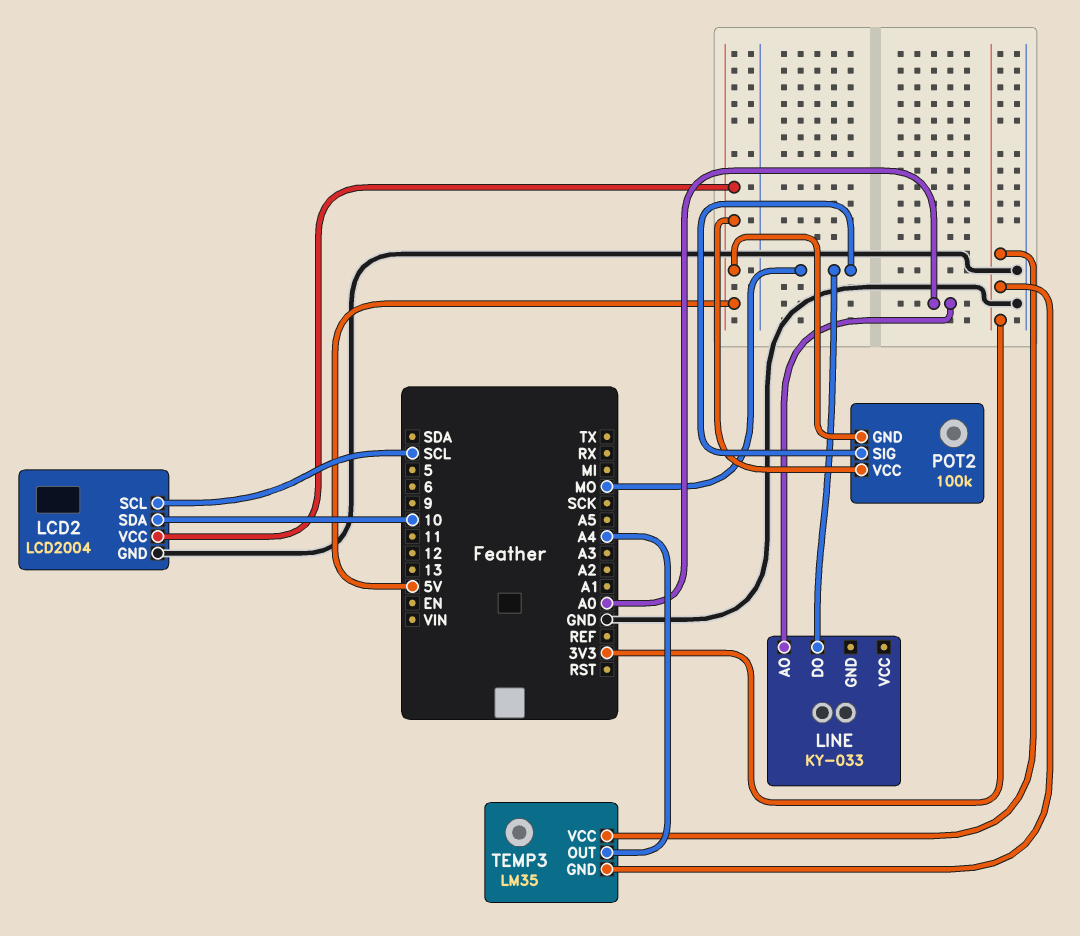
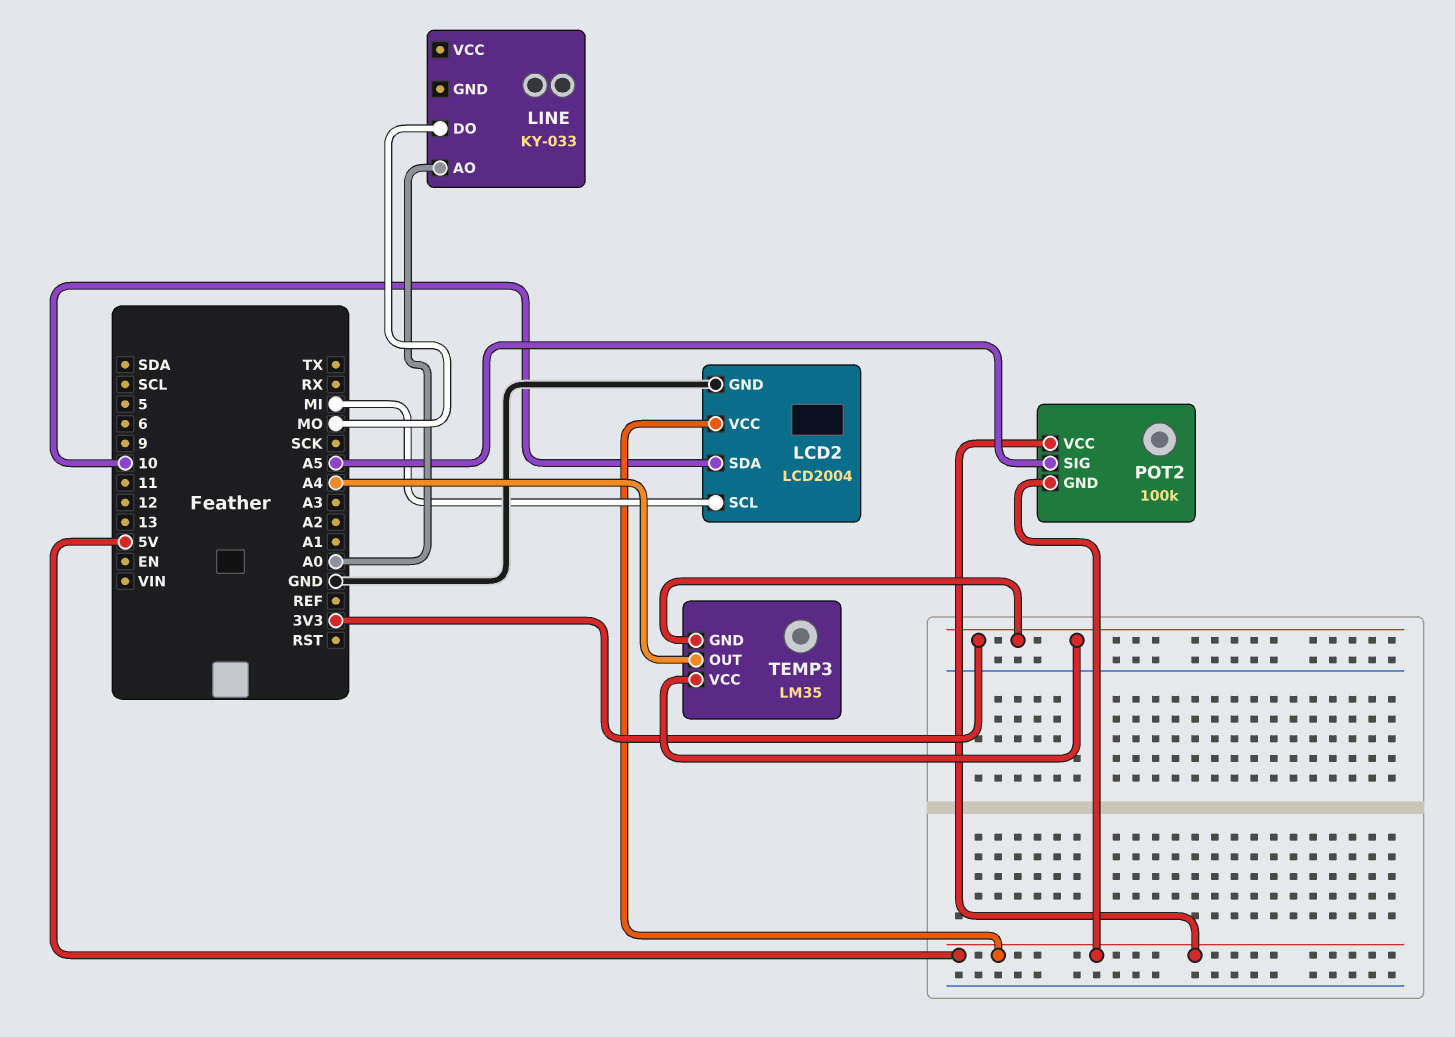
LCD2 pin SCL: SCL -> MI
POT2 pin SIG: MO -> A5

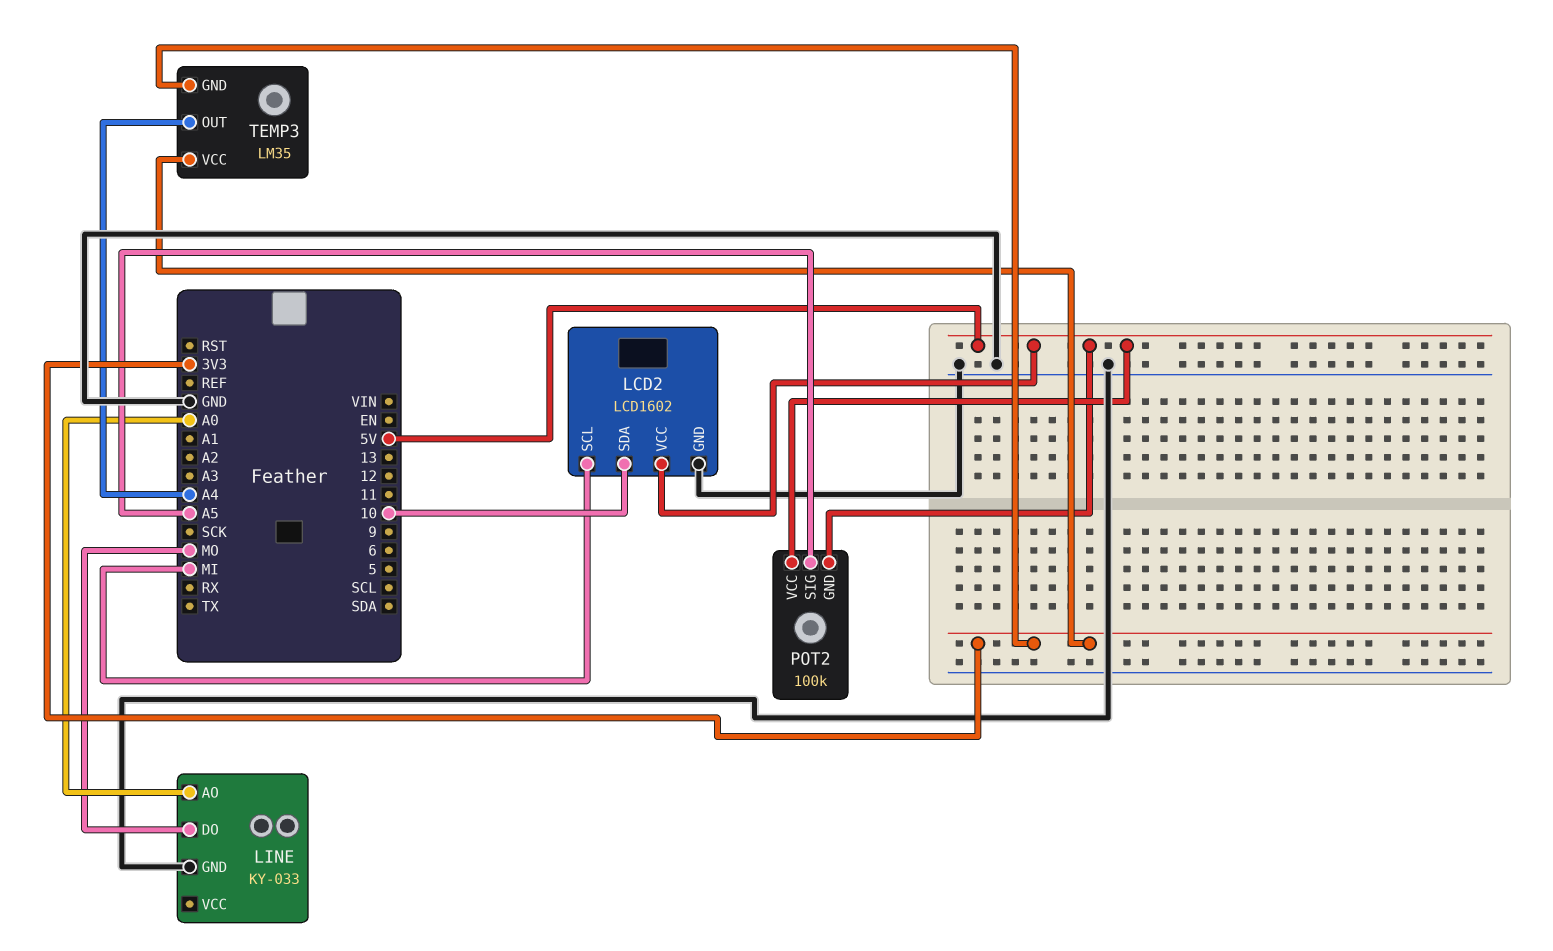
LCD2: LCD2004 -> LCD1602
LINE pin GND: none -> GND

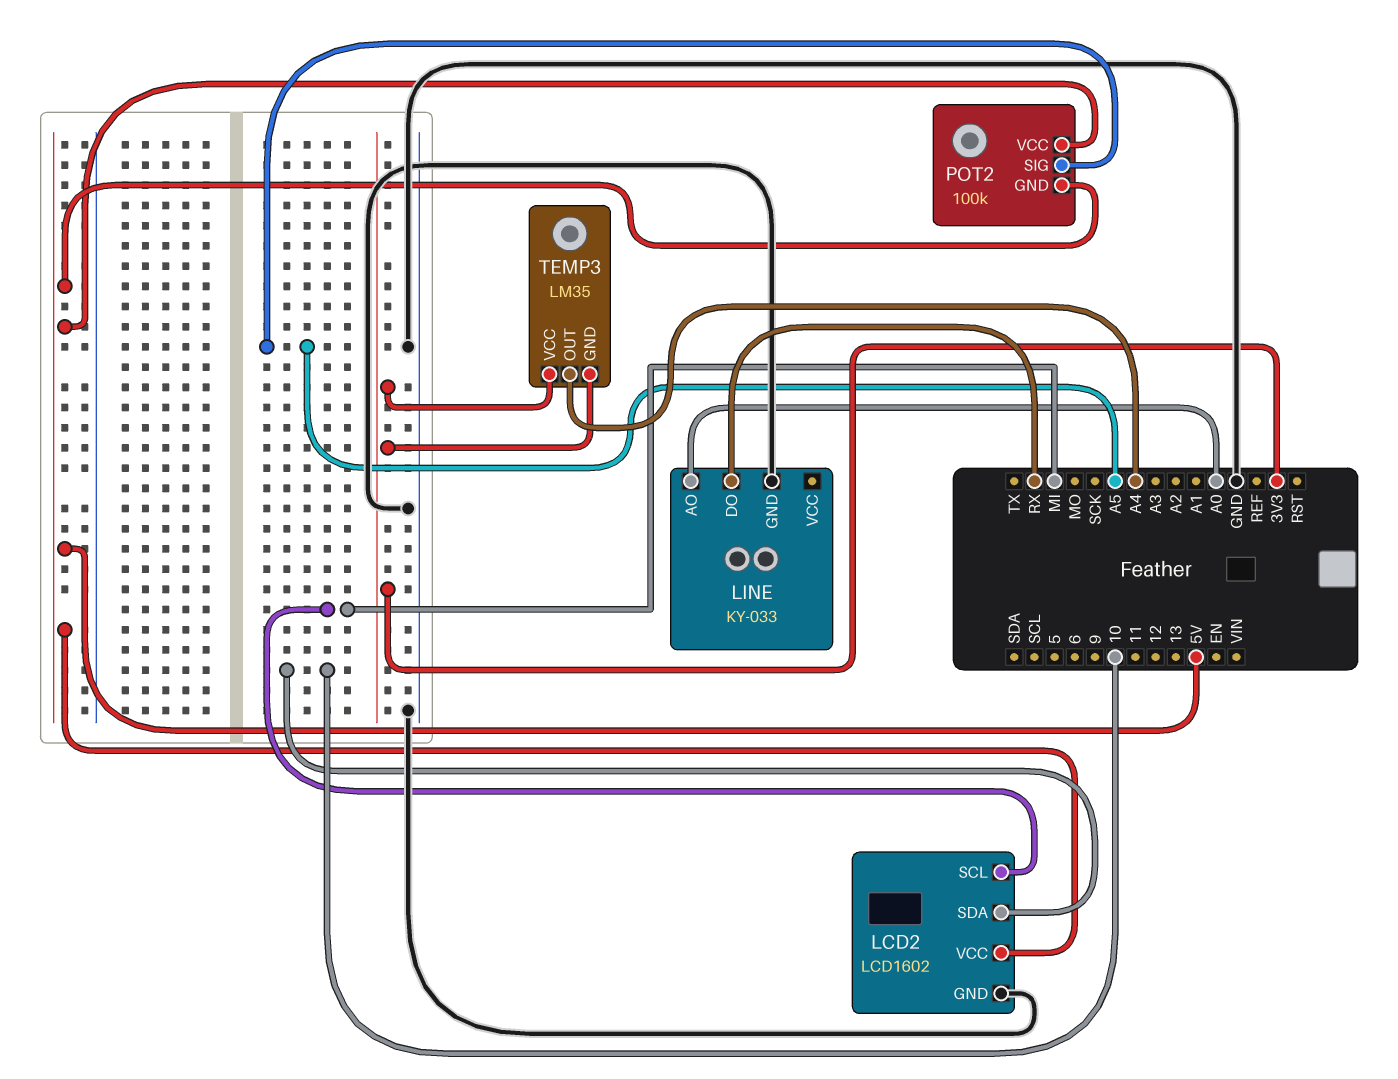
LINE pin DO: MO -> RX

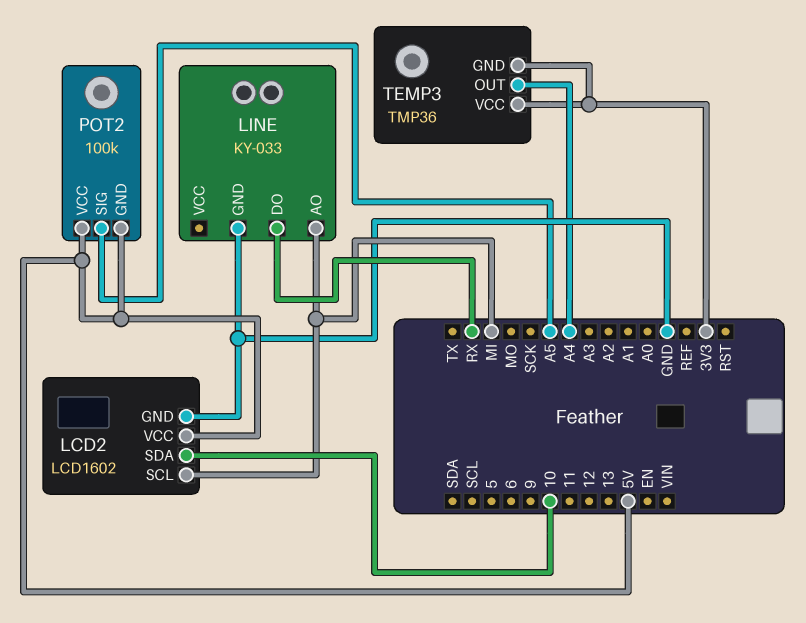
LINE pin AO: A0 -> MI
TEMP3: LM35 -> TMP36

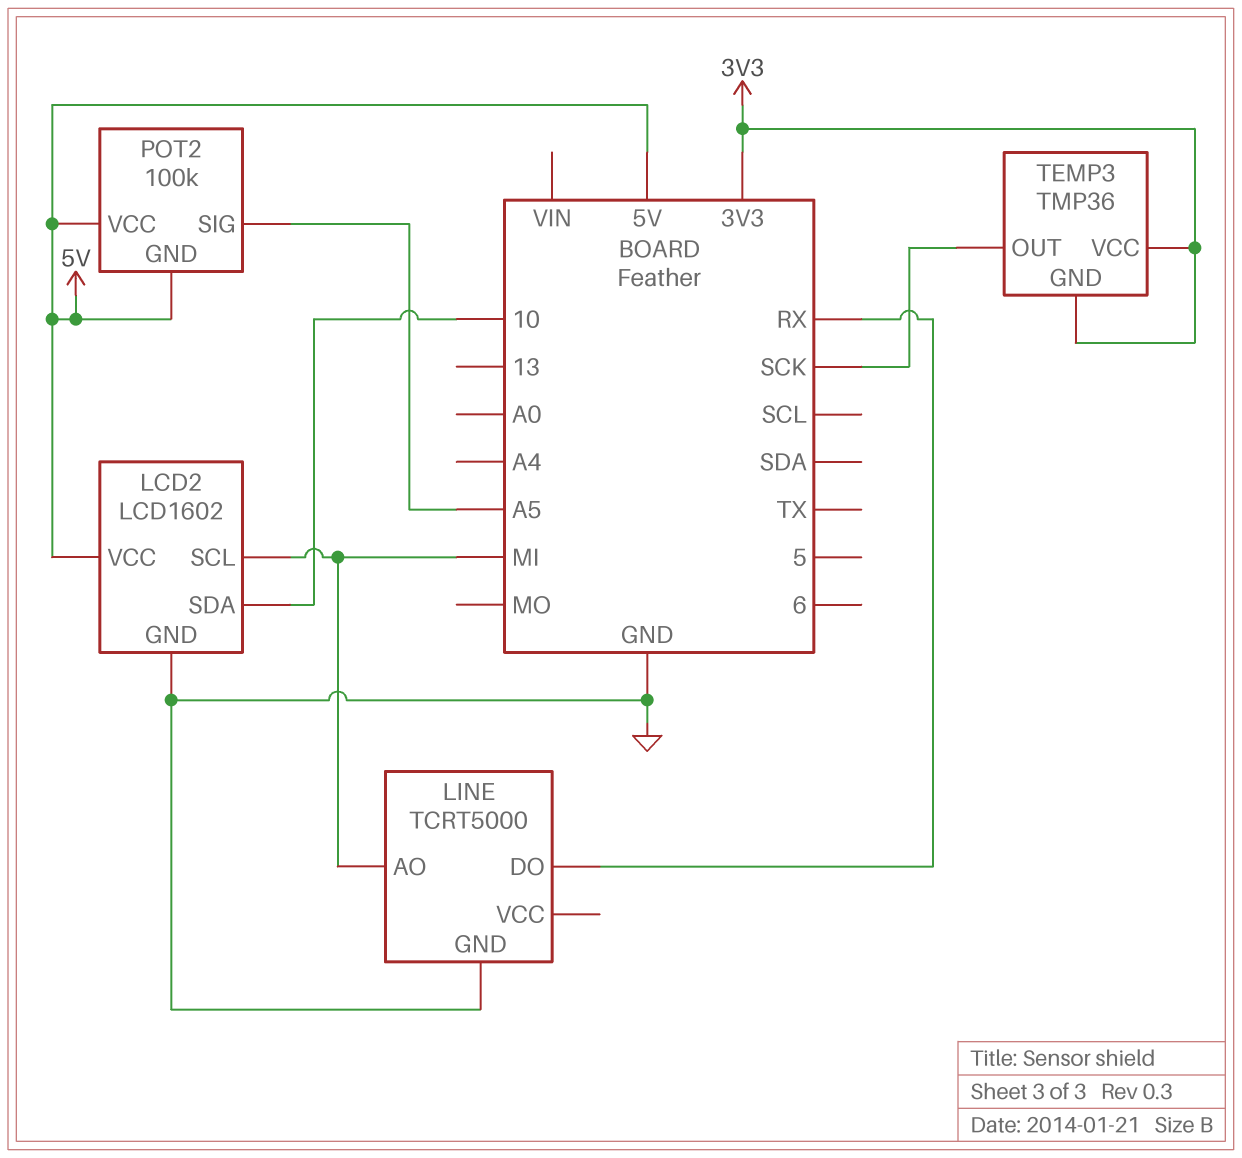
LINE: KY-033 -> TCRT5000
TEMP3 pin OUT: A4 -> SCK

